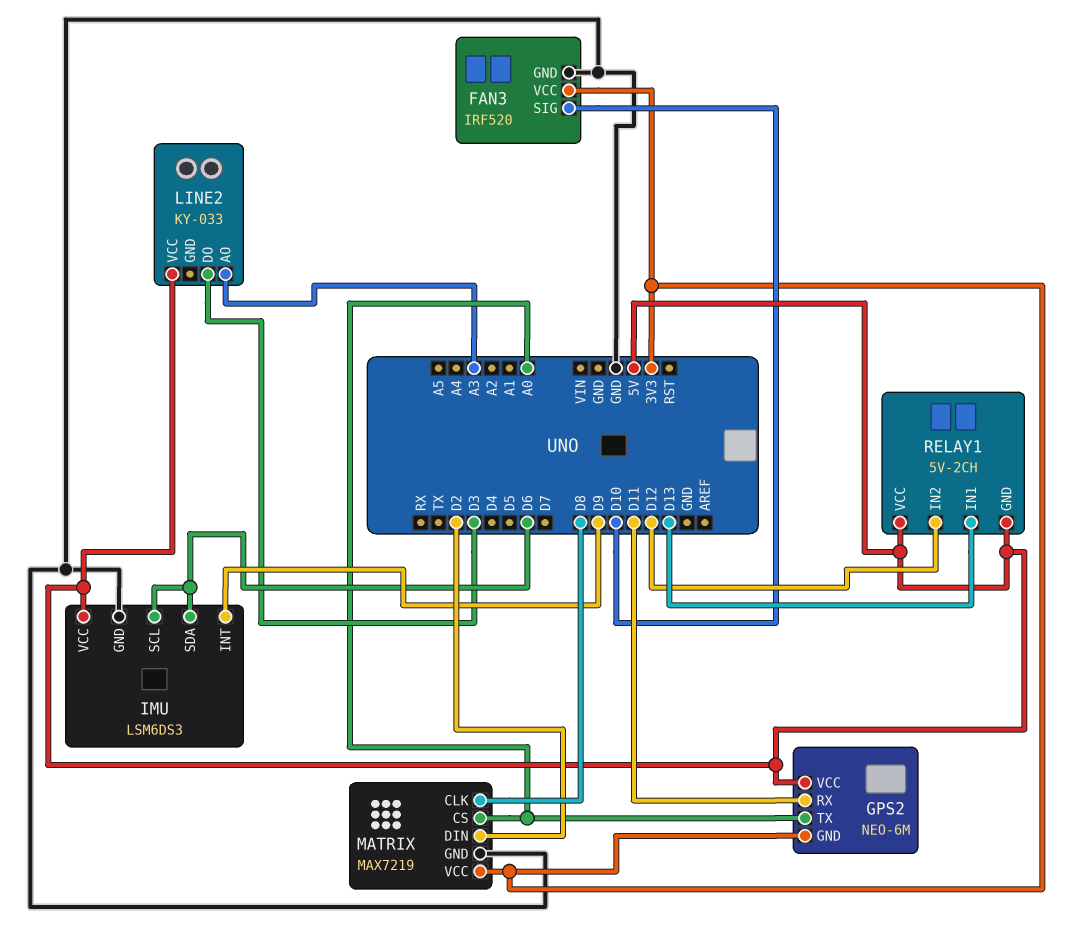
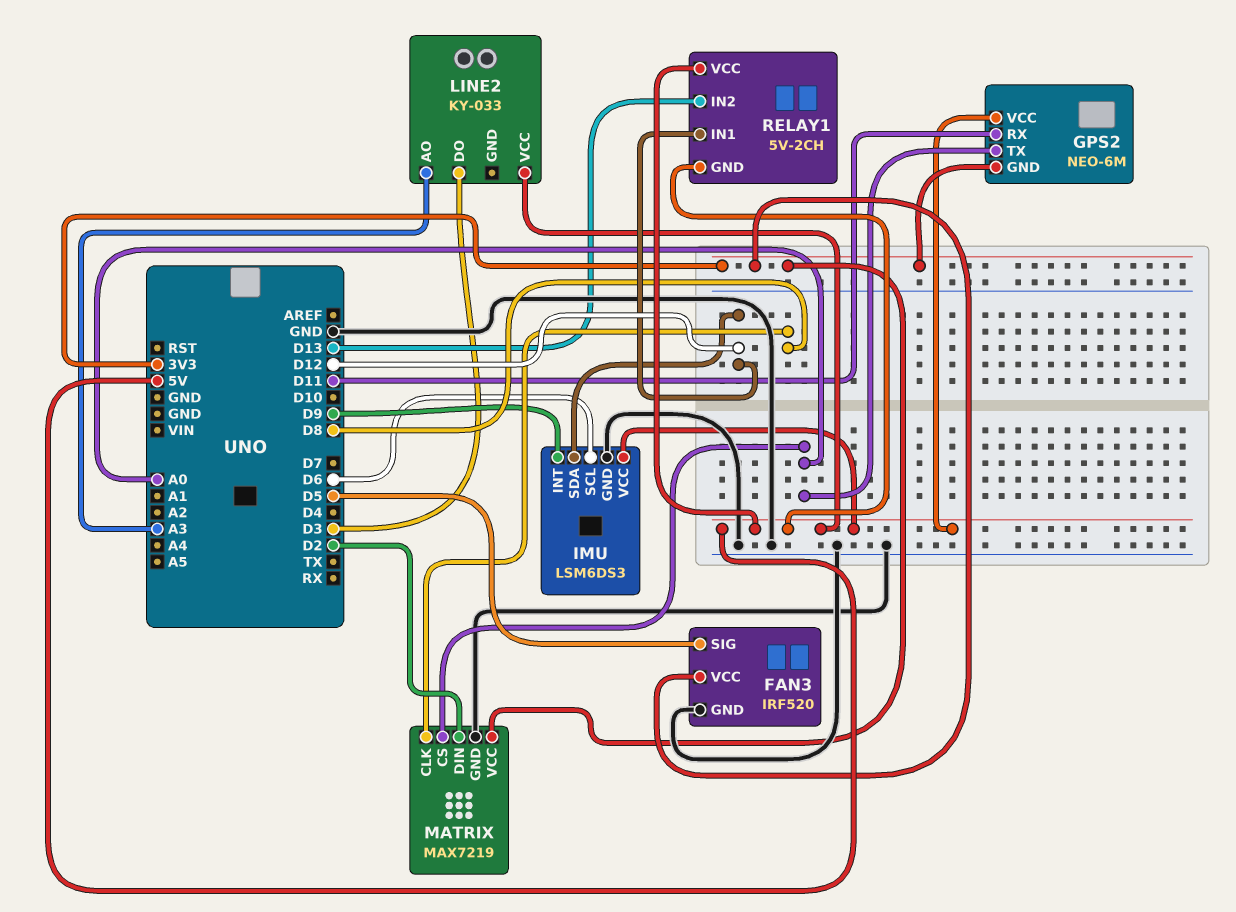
FAN3 pin SIG: D10 -> D5
IMU pin SDA: D6 -> D12
RELAY1 pin IN1: D13 -> D12
RELAY1 pin IN2: D12 -> D13

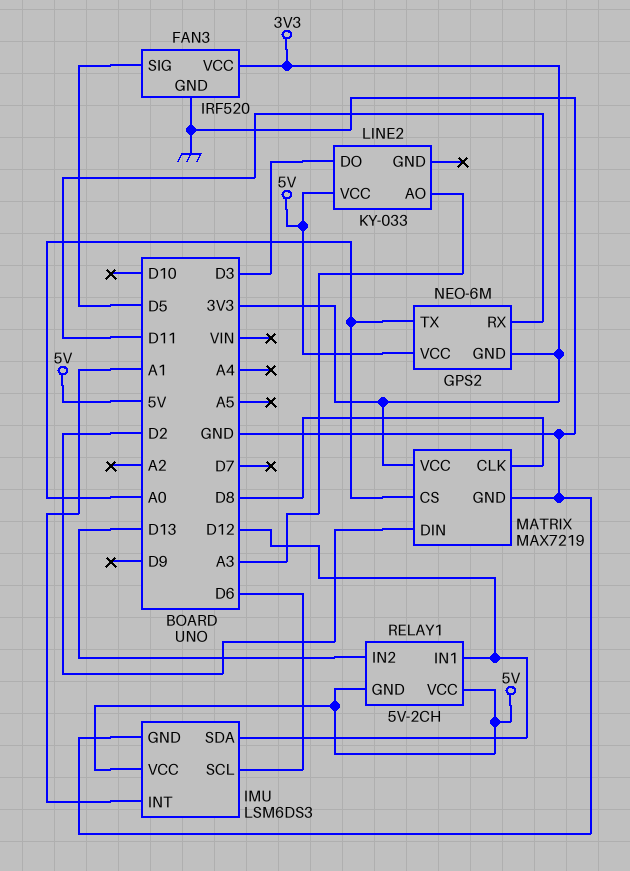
IMU pin INT: D9 -> A1

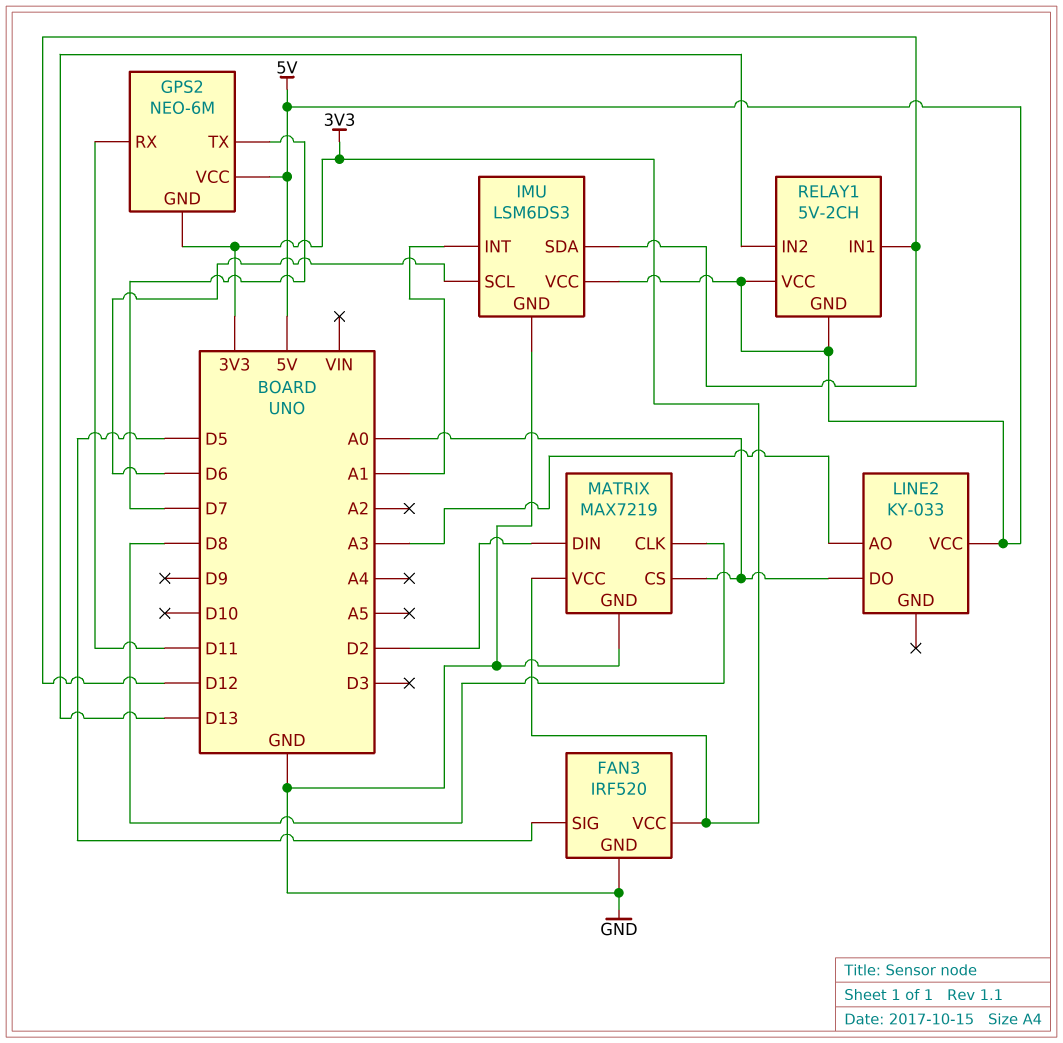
GPS2 pin TX: A0 -> D7
LINE2 pin DO: D3 -> A0

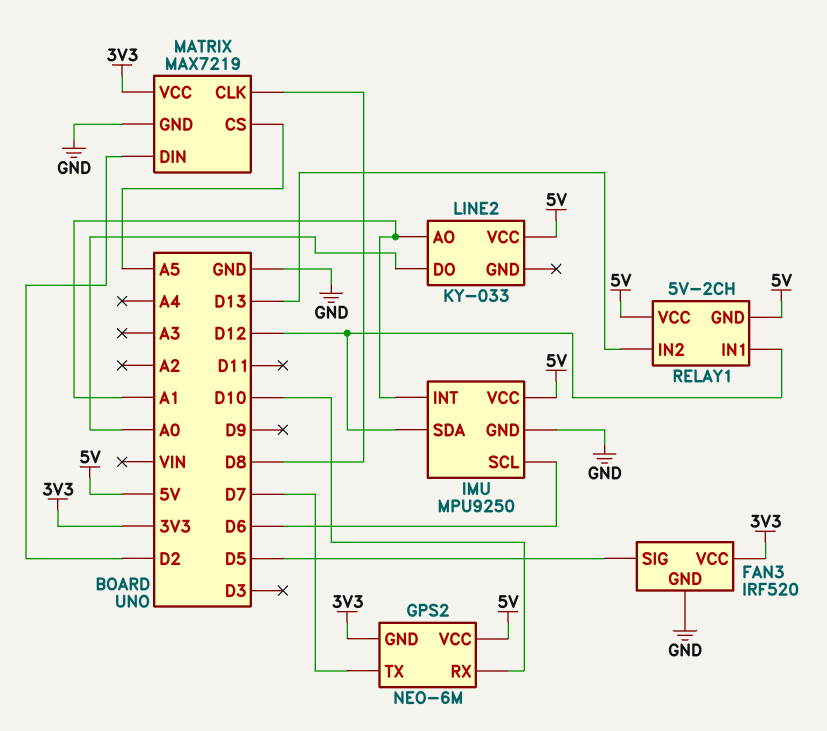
GPS2 pin RX: D11 -> D10
IMU: LSM6DS3 -> MPU9250
LINE2 pin AO: A3 -> A1
MATRIX pin CS: A0 -> A5

